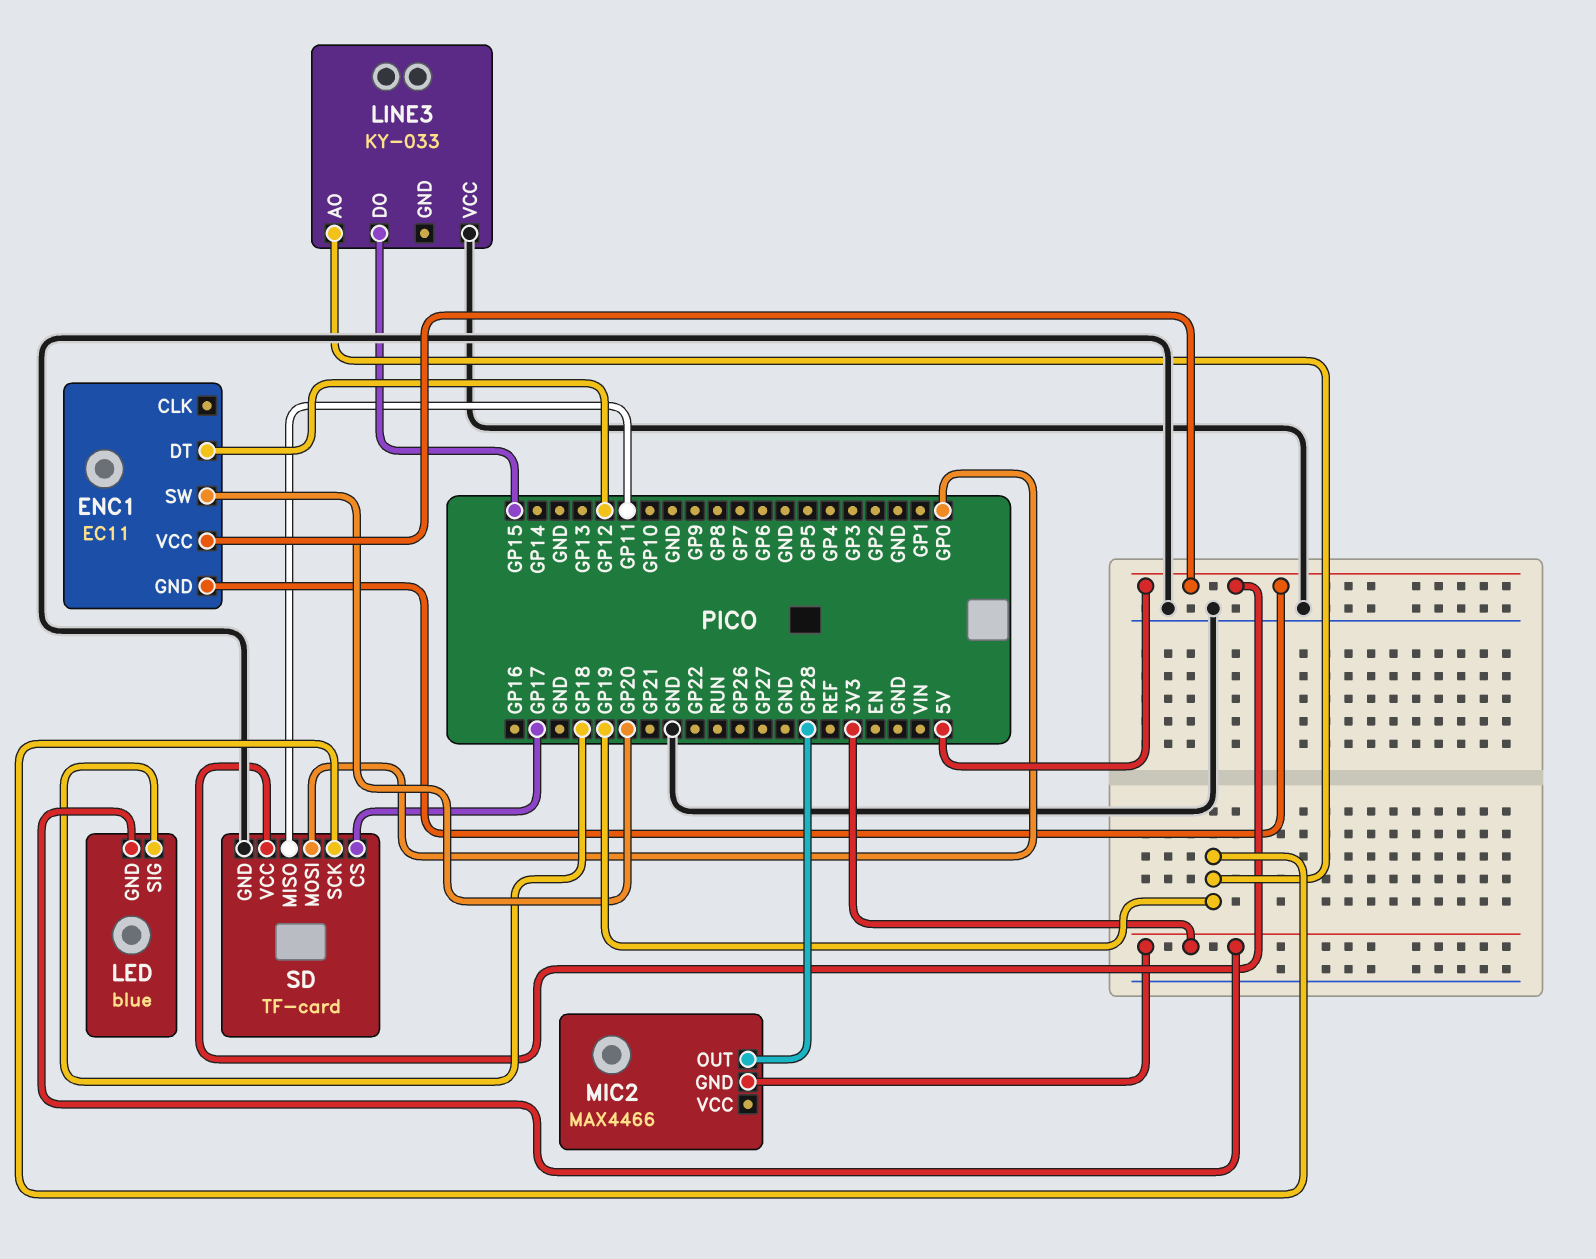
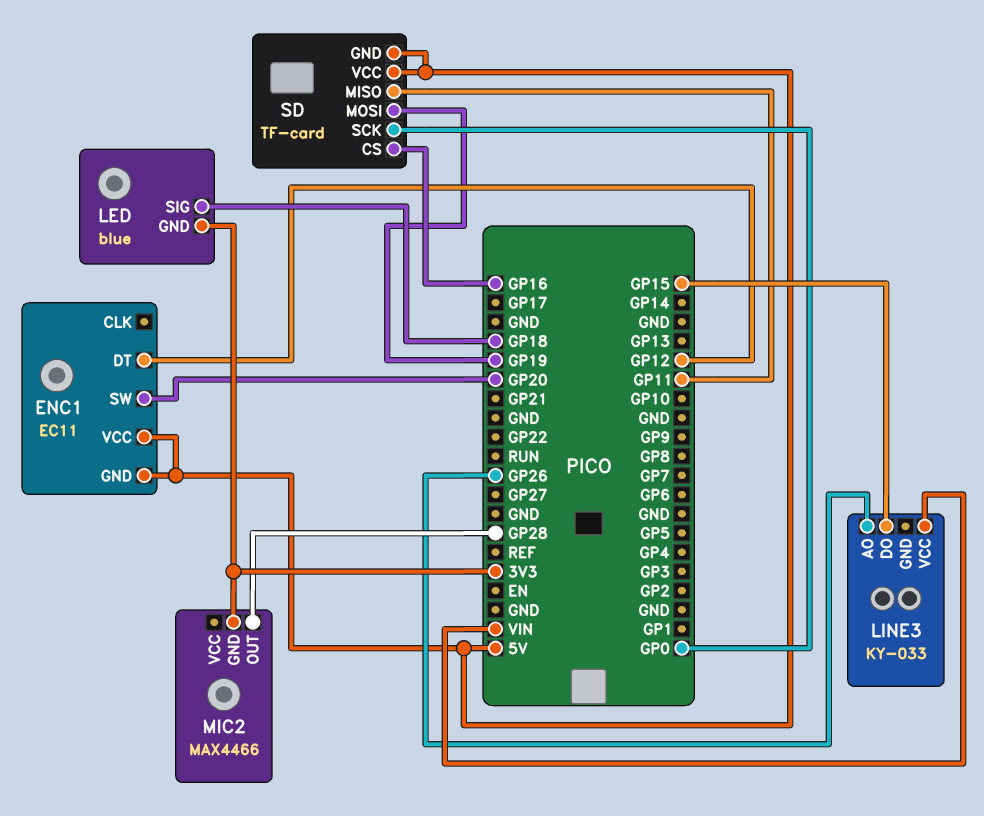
LINE3 pin AO: GP19 -> GP26
LINE3 pin VCC: GND -> VIN
SD pin CS: GP17 -> GP16
SD pin GND: GND -> 5V
SD pin MOSI: GP0 -> GP19
SD pin SCK: GP19 -> GP0

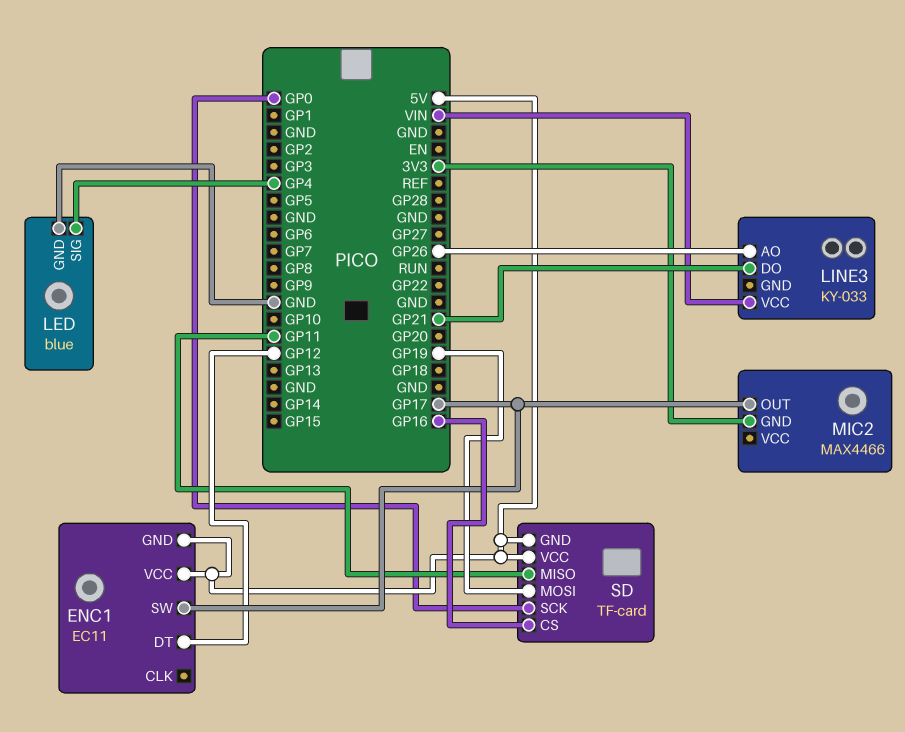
ENC1 pin SW: GP20 -> GP17
LED pin GND: 3V3 -> GND
LED pin SIG: GP18 -> GP4
LINE3 pin DO: GP15 -> GP21
MIC2 pin OUT: GP28 -> GP17

